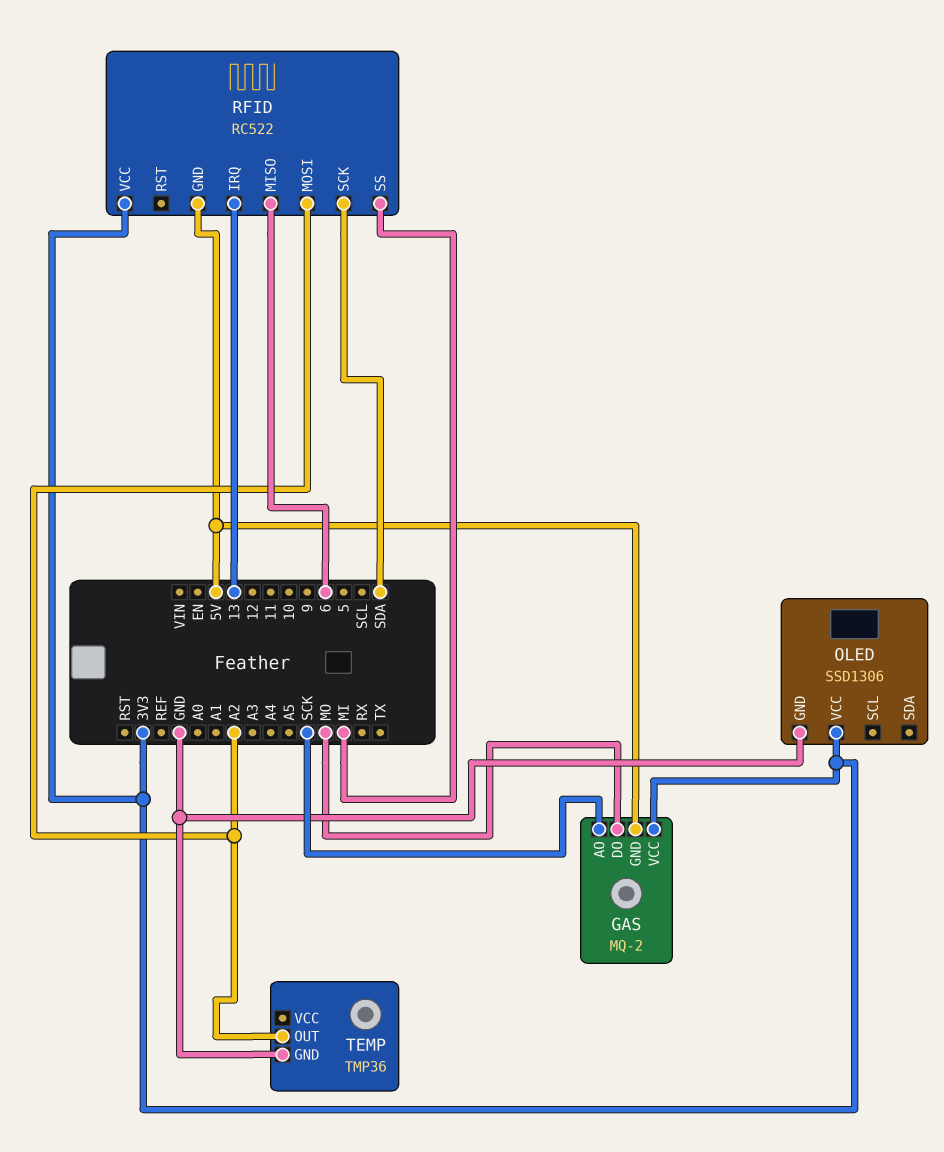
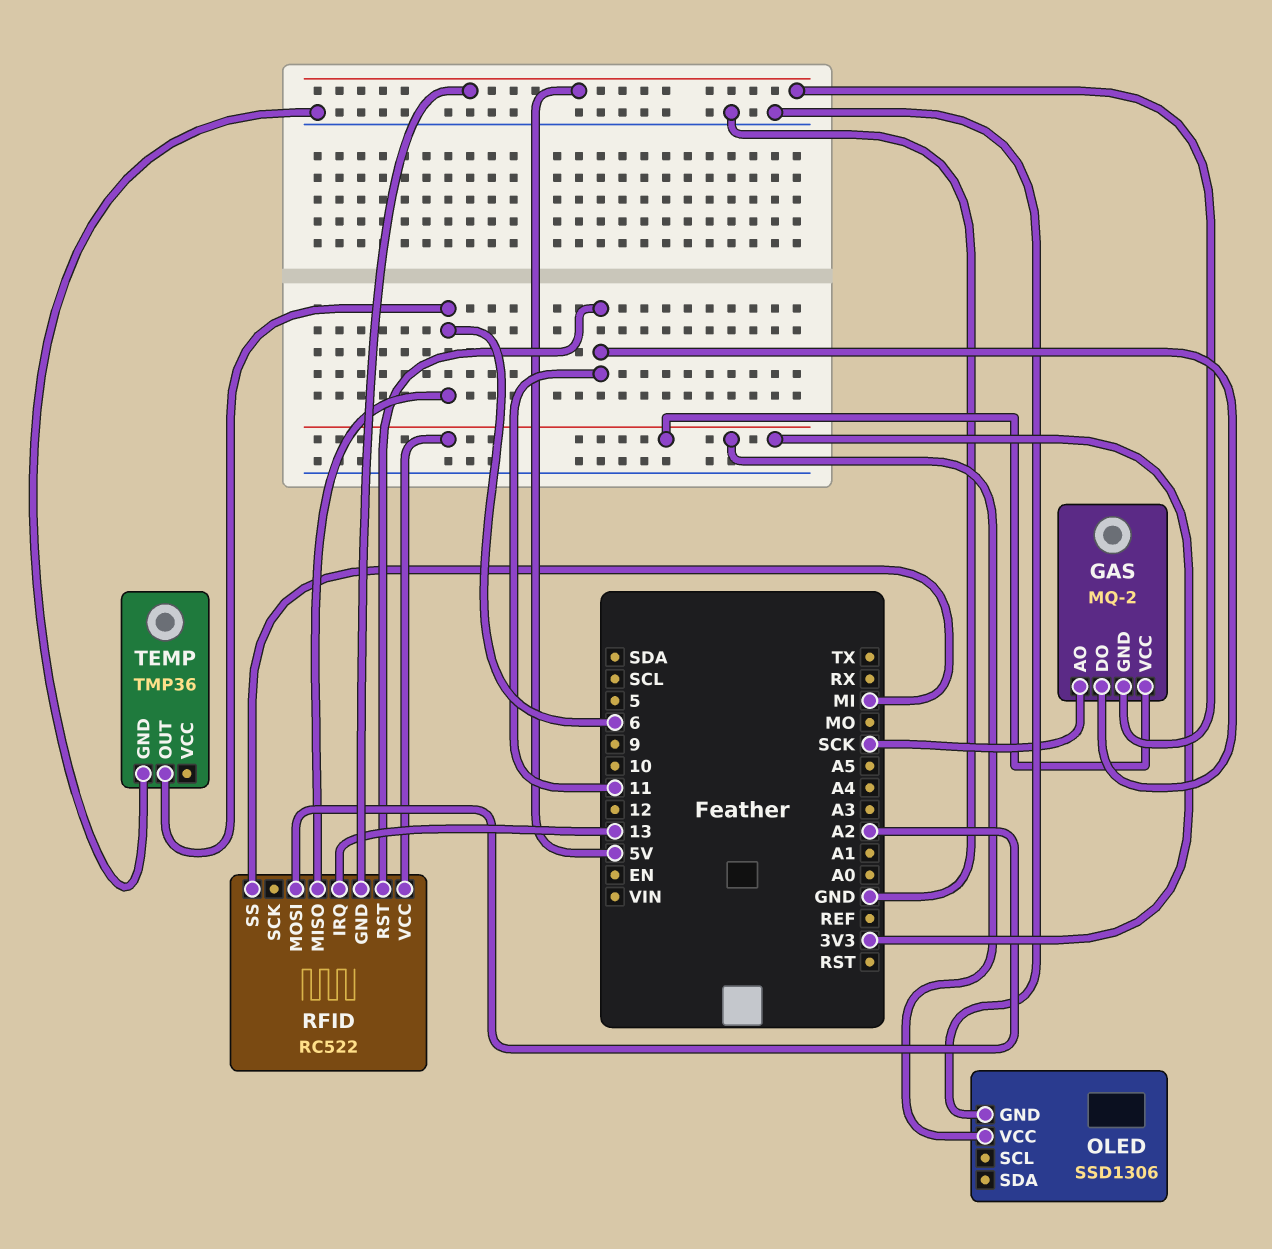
GAS pin DO: MO -> 11
RFID pin RST: none -> 11
RFID pin SCK: SDA -> none
TEMP pin OUT: A2 -> 6

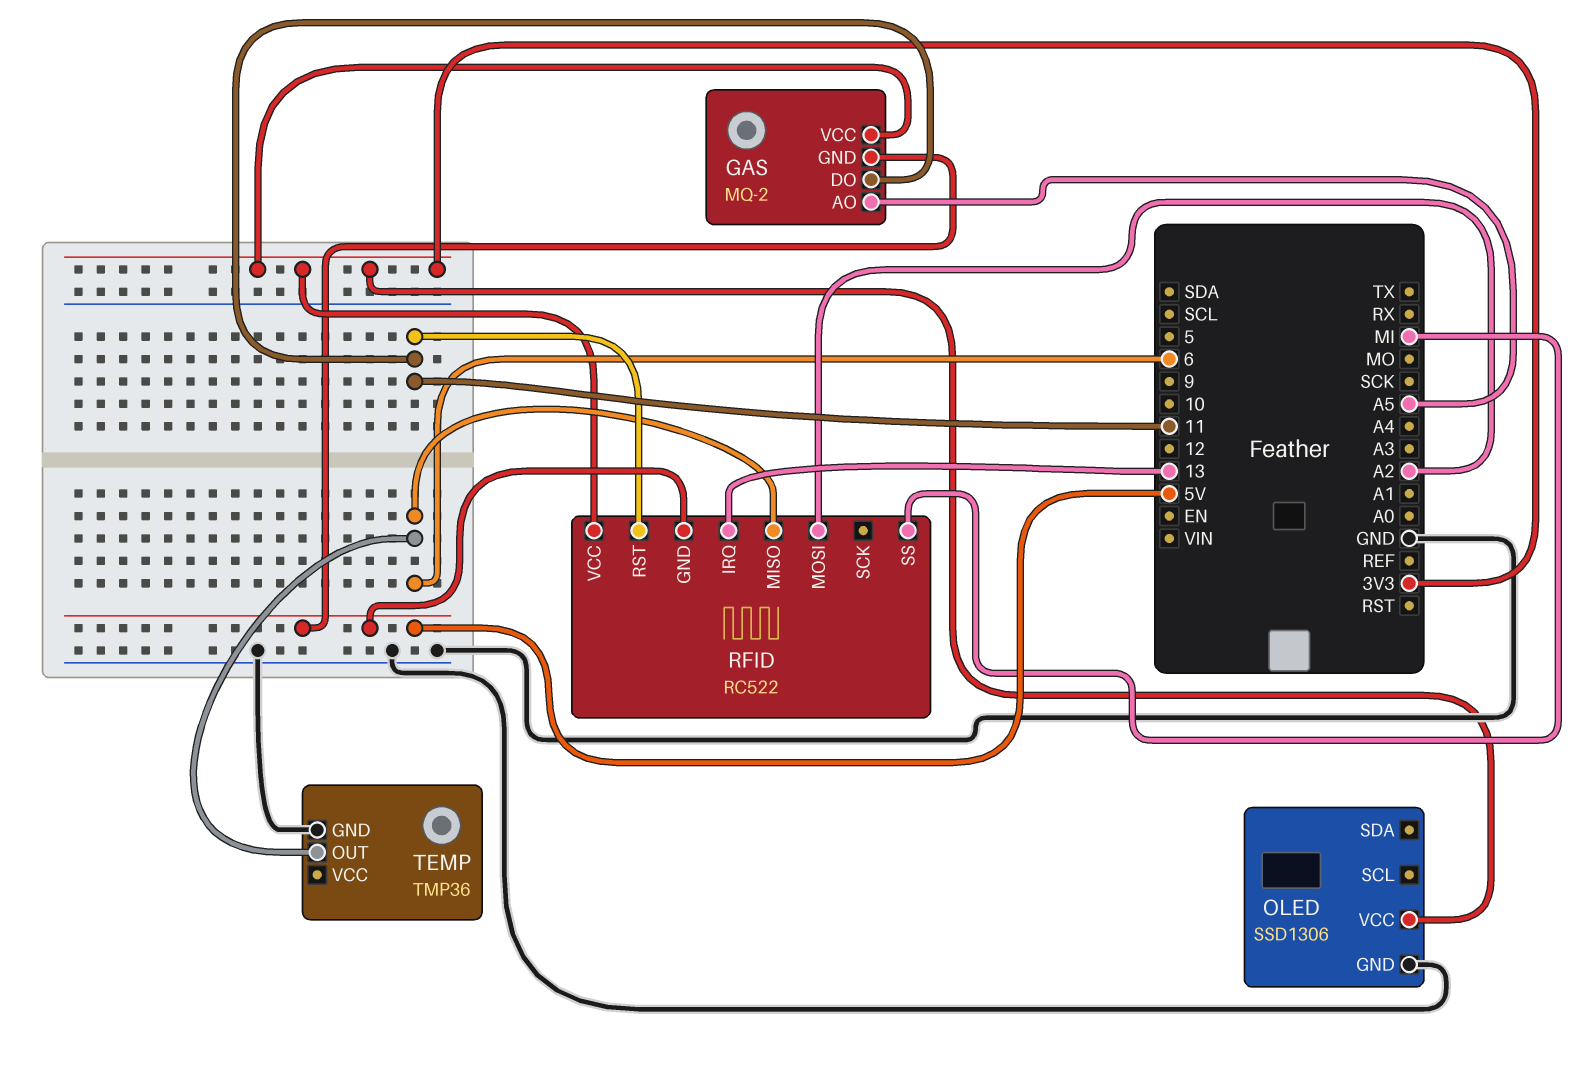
GAS pin AO: SCK -> A5

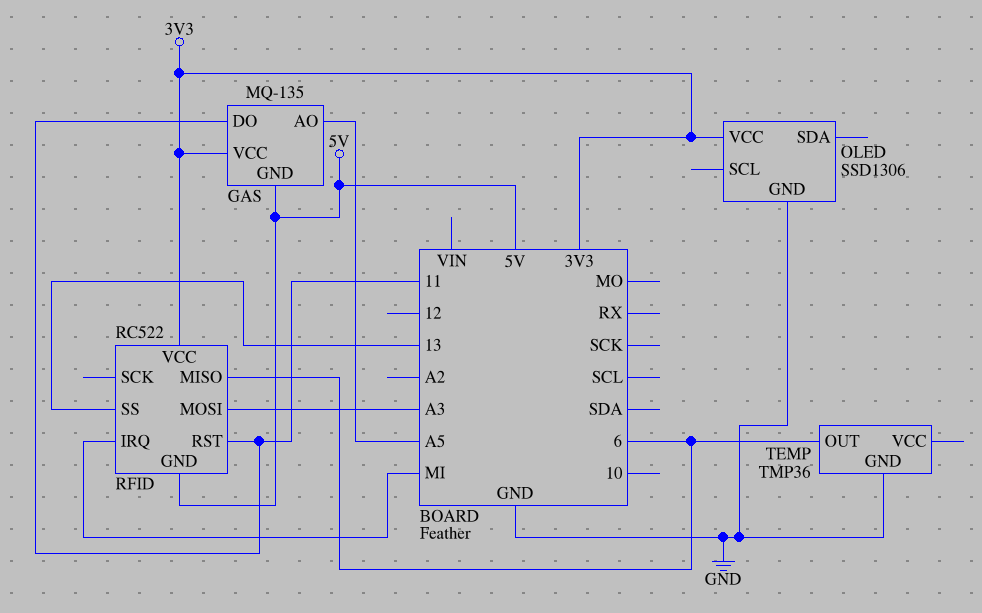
GAS: MQ-2 -> MQ-135
RFID pin IRQ: 13 -> MI
RFID pin MOSI: A2 -> A3
RFID pin SS: MI -> 13

